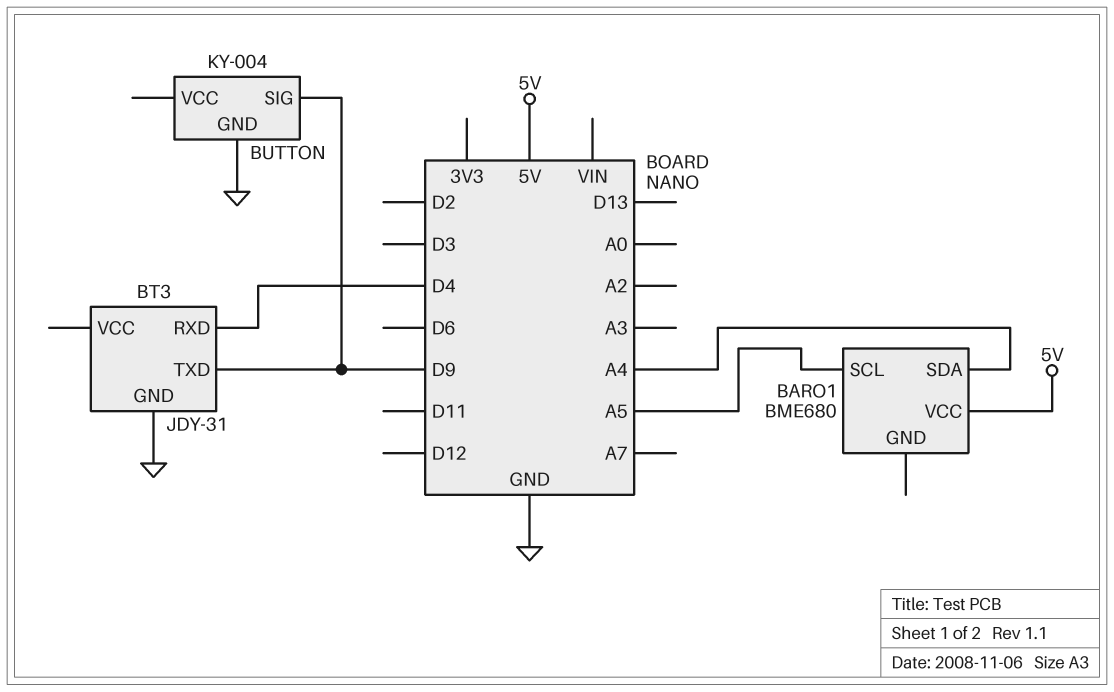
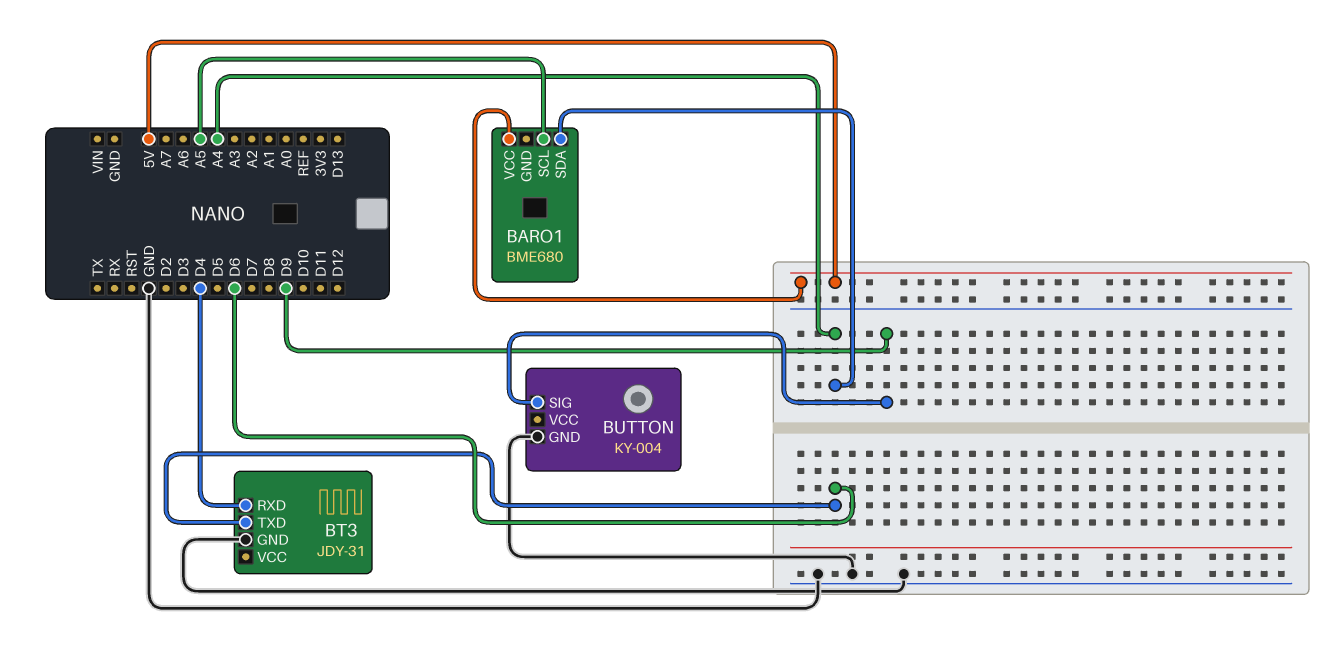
BT3 pin TXD: D9 -> D6

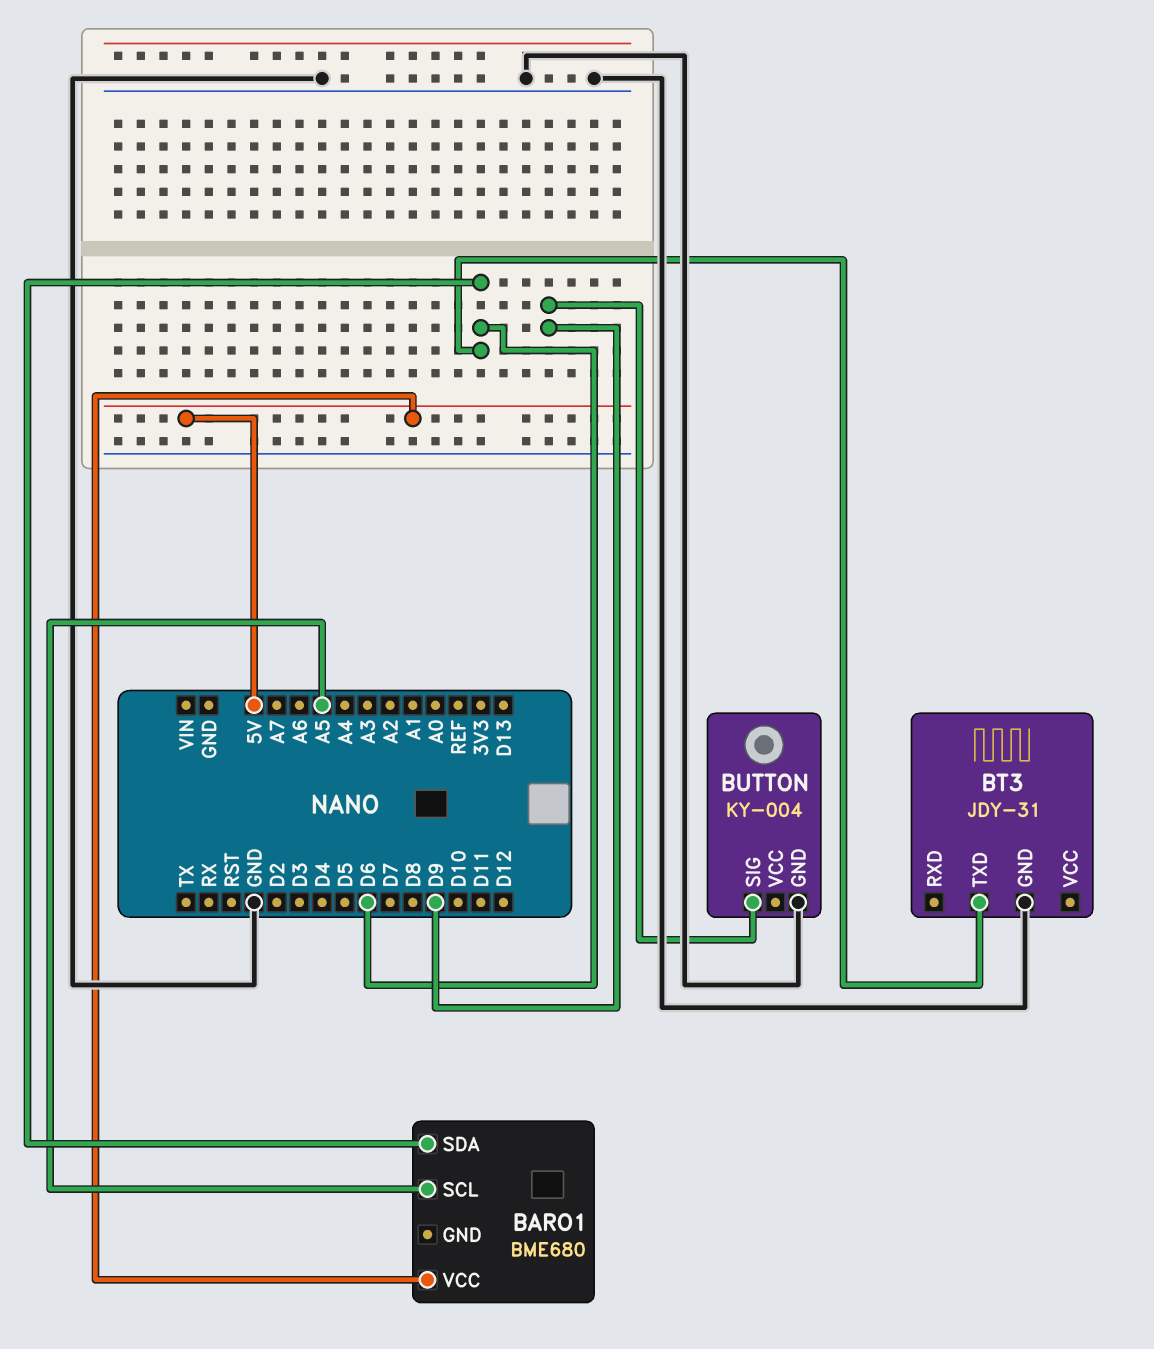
BARO1 pin SDA: A4 -> D6
BT3 pin RXD: D4 -> none

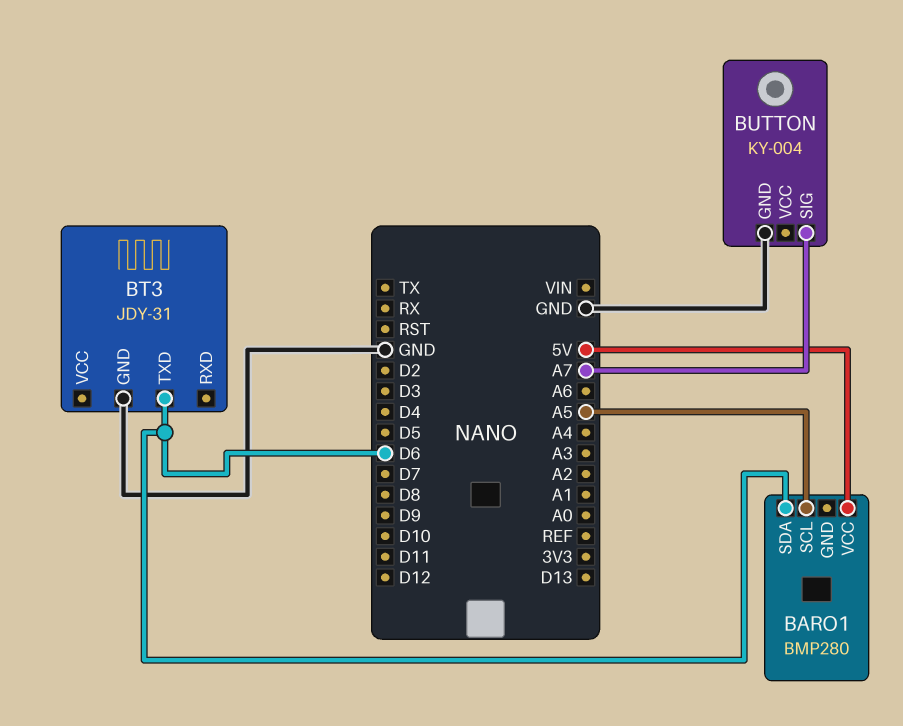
BARO1: BME680 -> BMP280
BUTTON pin SIG: D9 -> A7

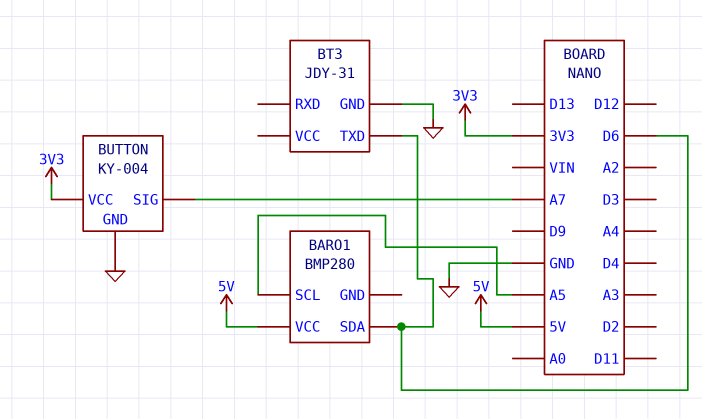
BUTTON pin VCC: none -> 3V3

